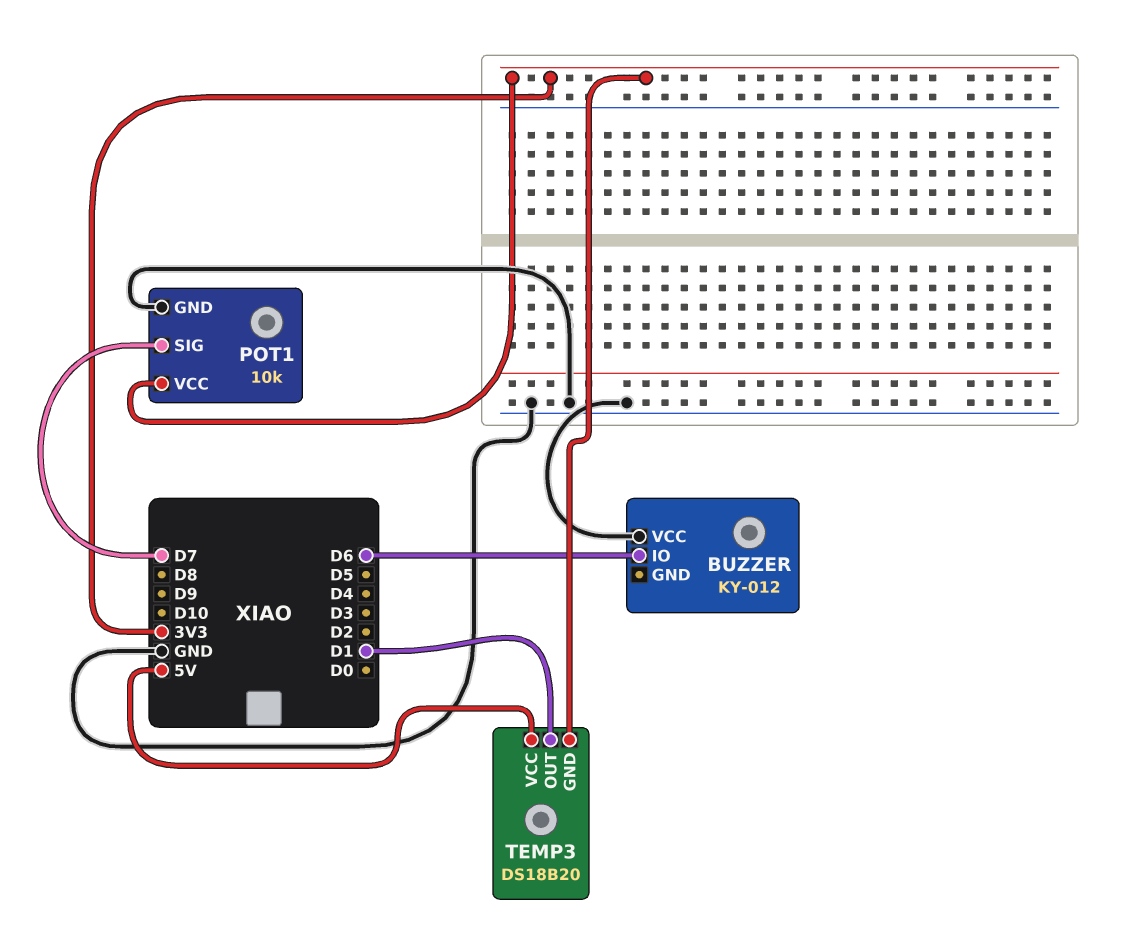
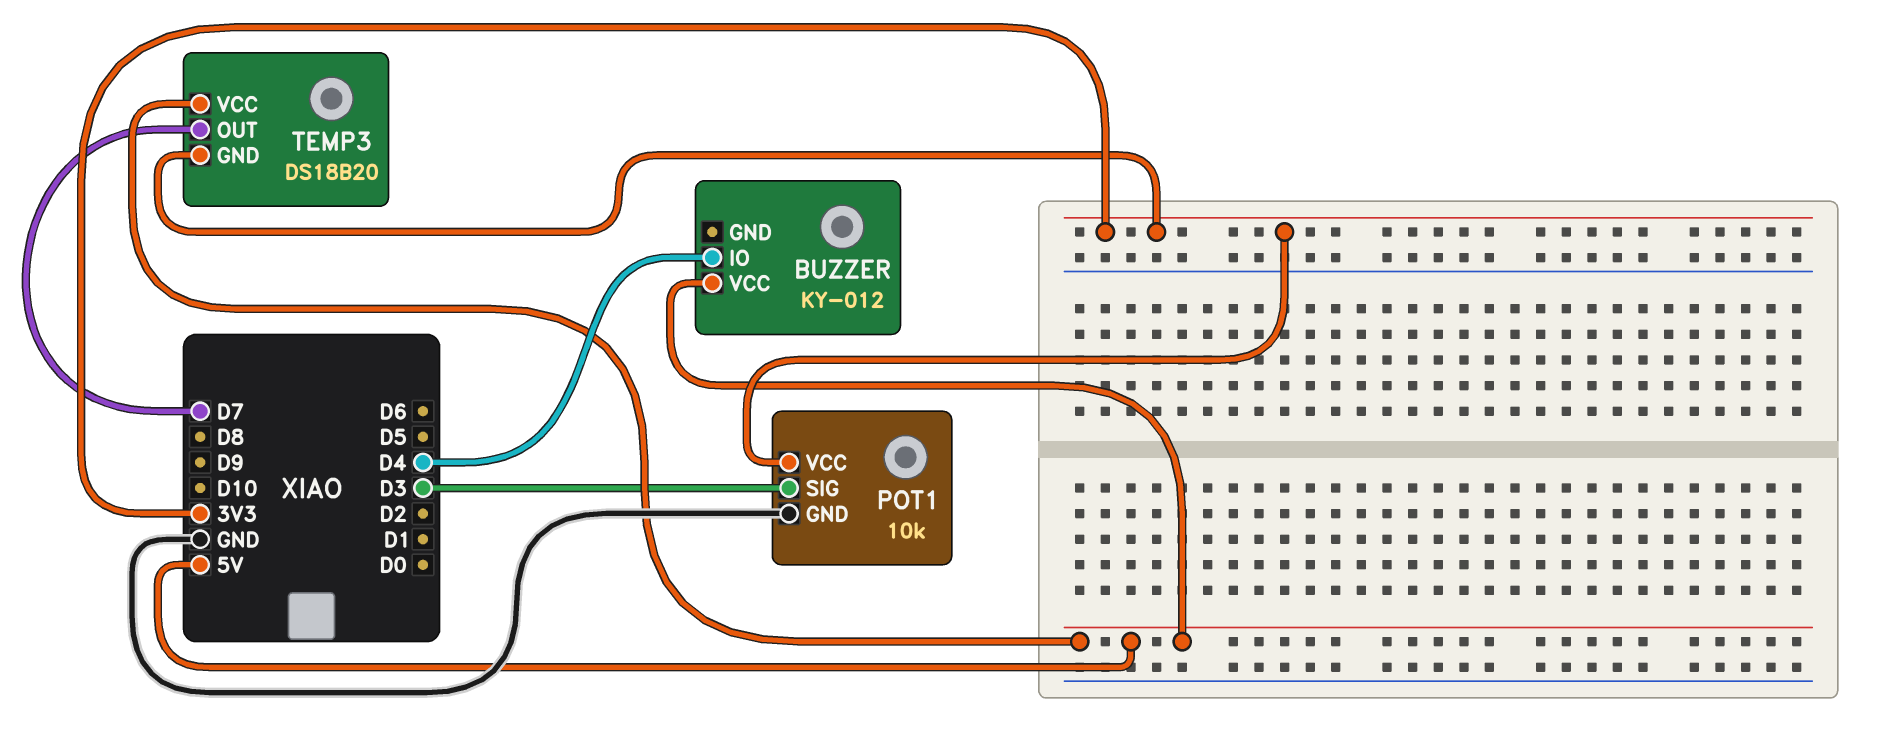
BUZZER pin IO: D6 -> D4
BUZZER pin VCC: GND -> 5V
POT1 pin SIG: D7 -> D3
TEMP3 pin OUT: D1 -> D7

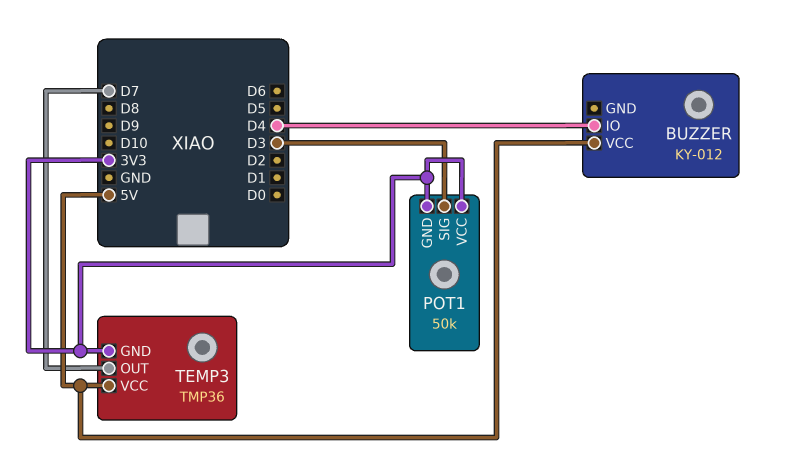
POT1: 10k -> 50k
POT1 pin GND: GND -> 3V3
TEMP3: DS18B20 -> TMP36

